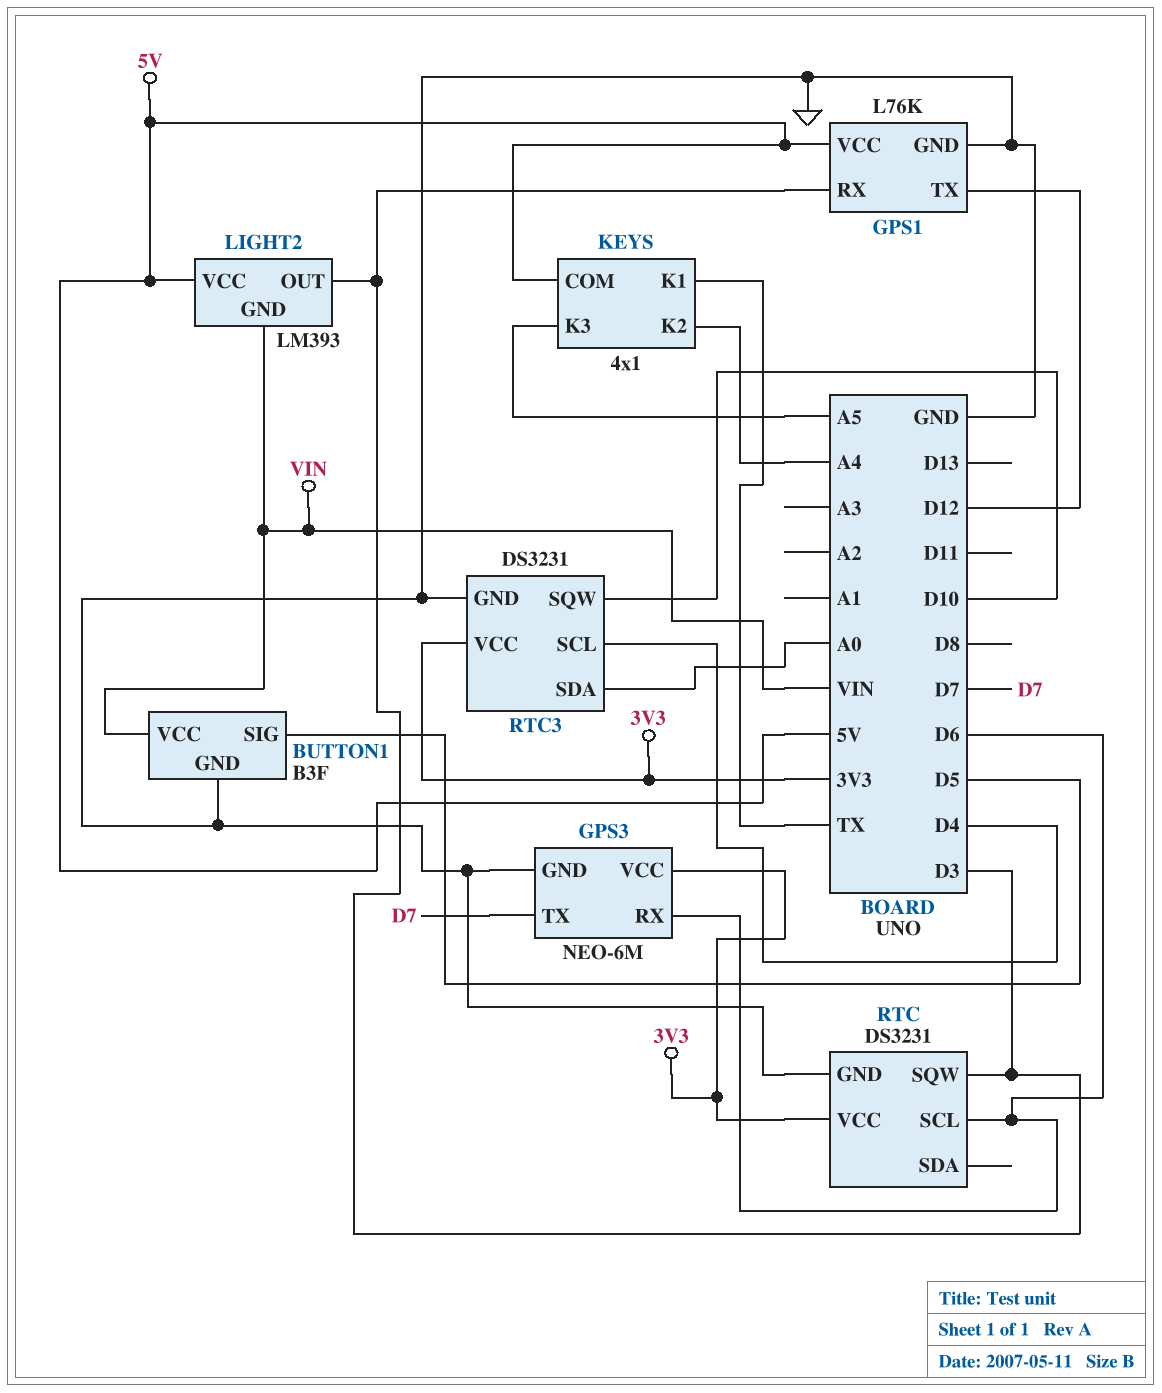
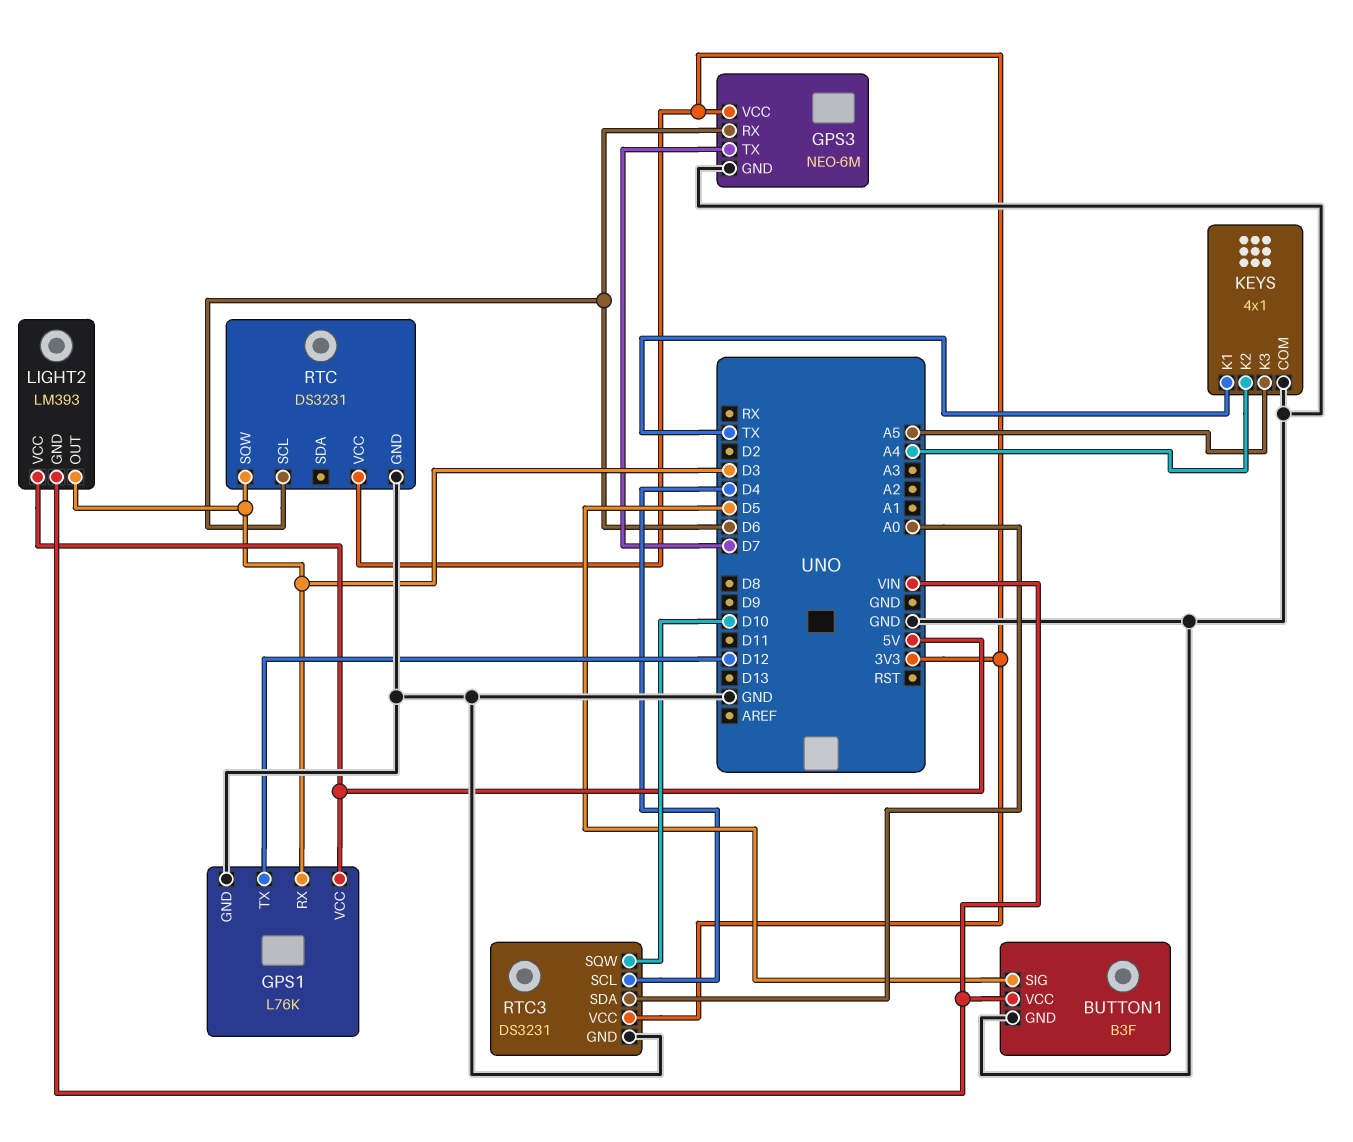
KEYS pin COM: 5V -> GND

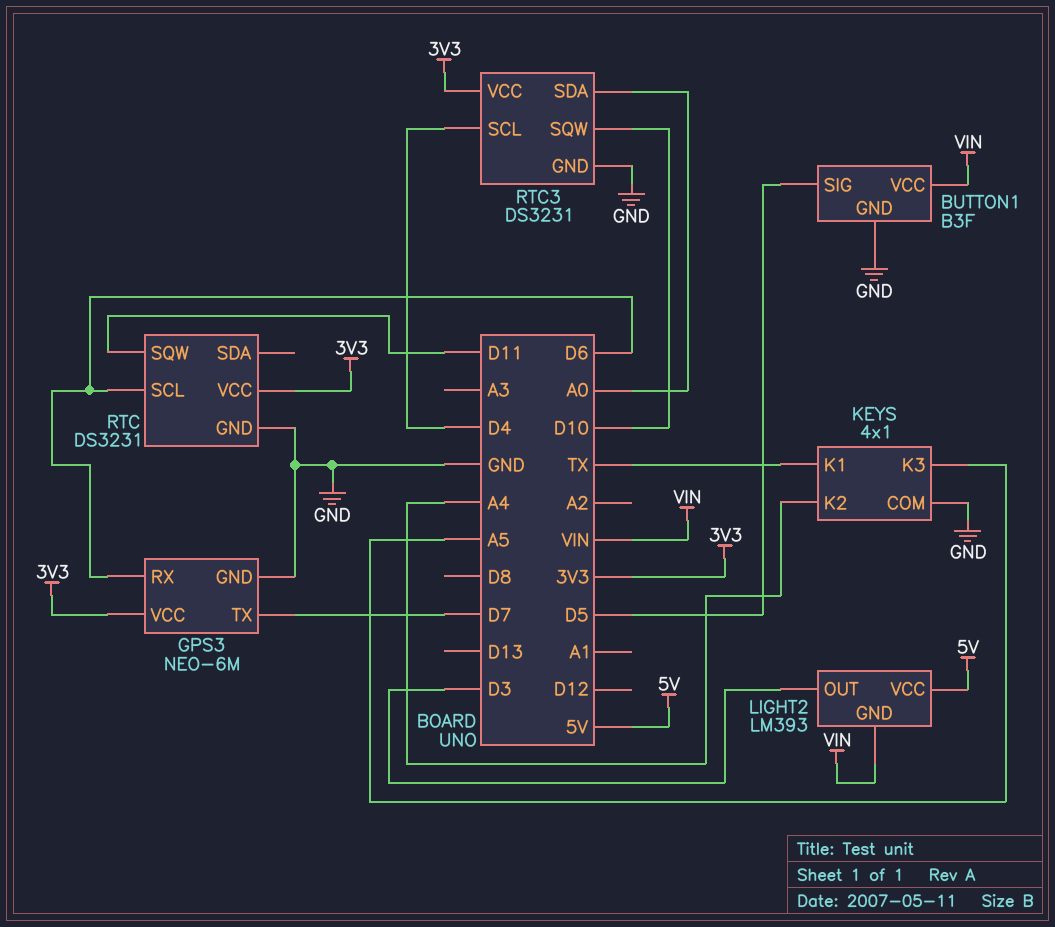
GPS1: L76K -> none
GPS1 pin GND: GND -> none
GPS1 pin RX: D3 -> none
GPS1 pin TX: D12 -> none
GPS1 pin VCC: 5V -> none
RTC pin SQW: D3 -> D11

